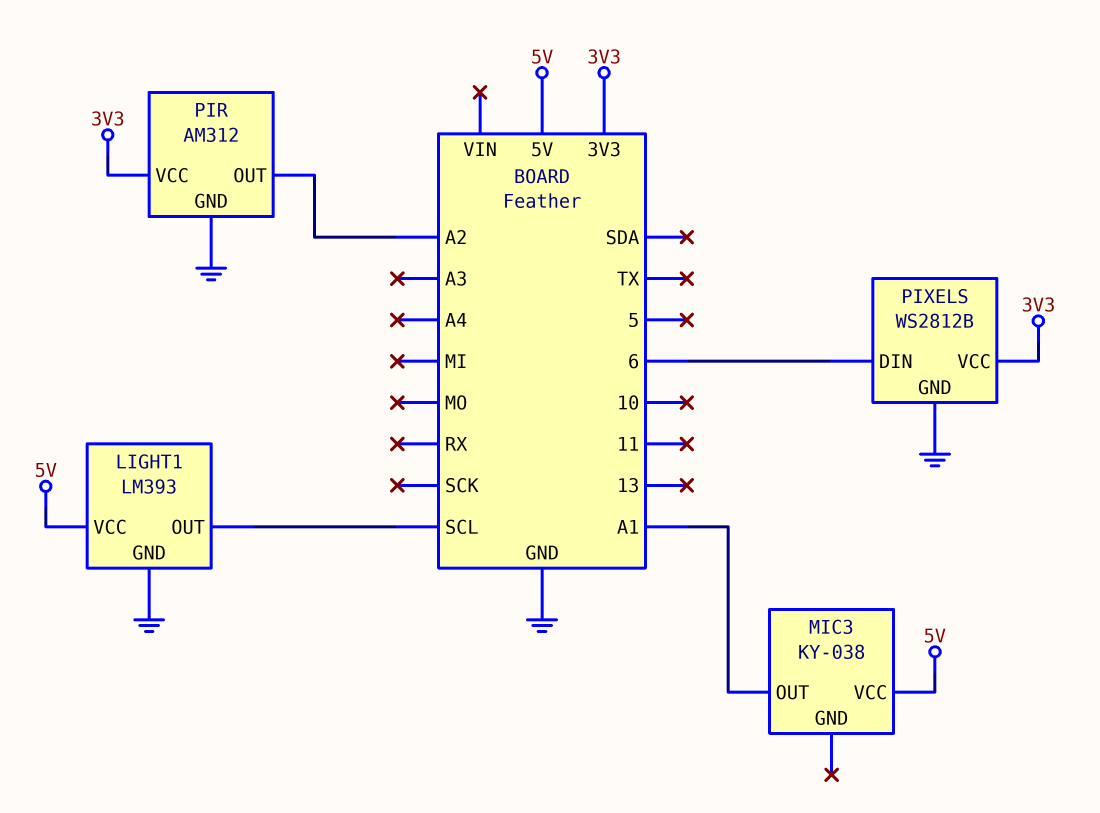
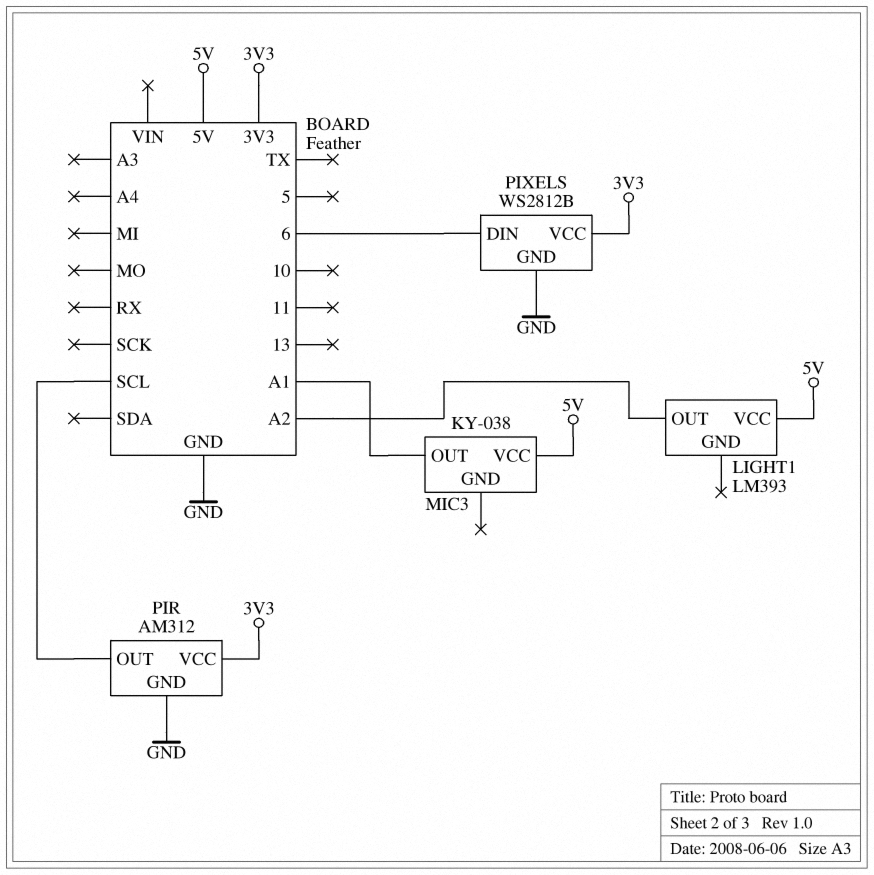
LIGHT1 pin GND: GND -> none
LIGHT1 pin OUT: SCL -> A2
PIR pin OUT: A2 -> SCL

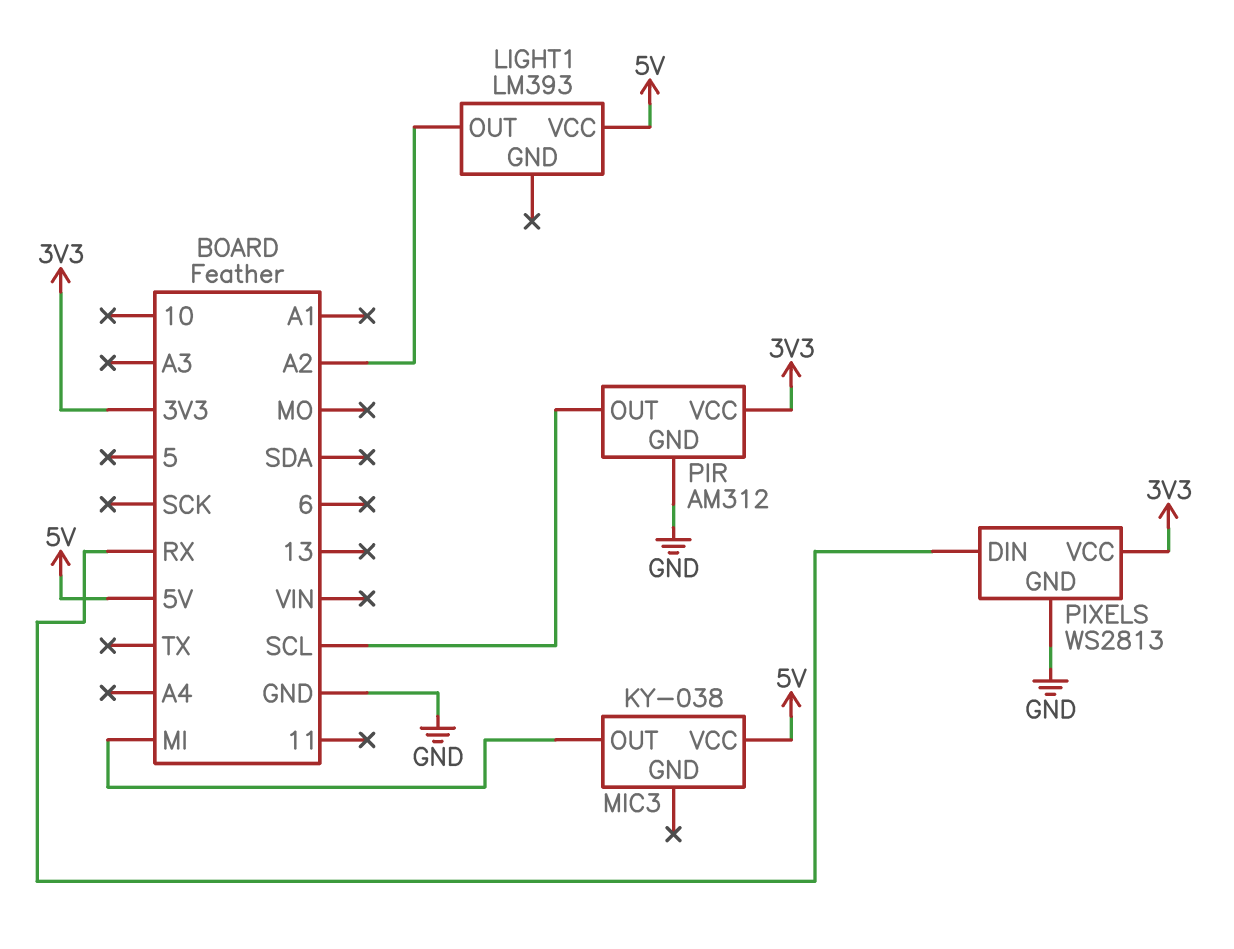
MIC3 pin OUT: A1 -> MI
PIXELS: WS2812B -> WS2813
PIXELS pin DIN: 6 -> RX

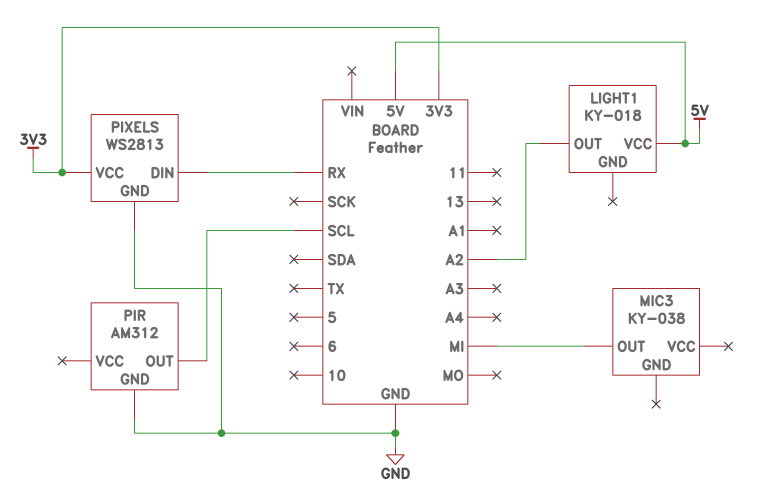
LIGHT1: LM393 -> KY-018
MIC3 pin VCC: 5V -> none
PIR pin VCC: 3V3 -> none

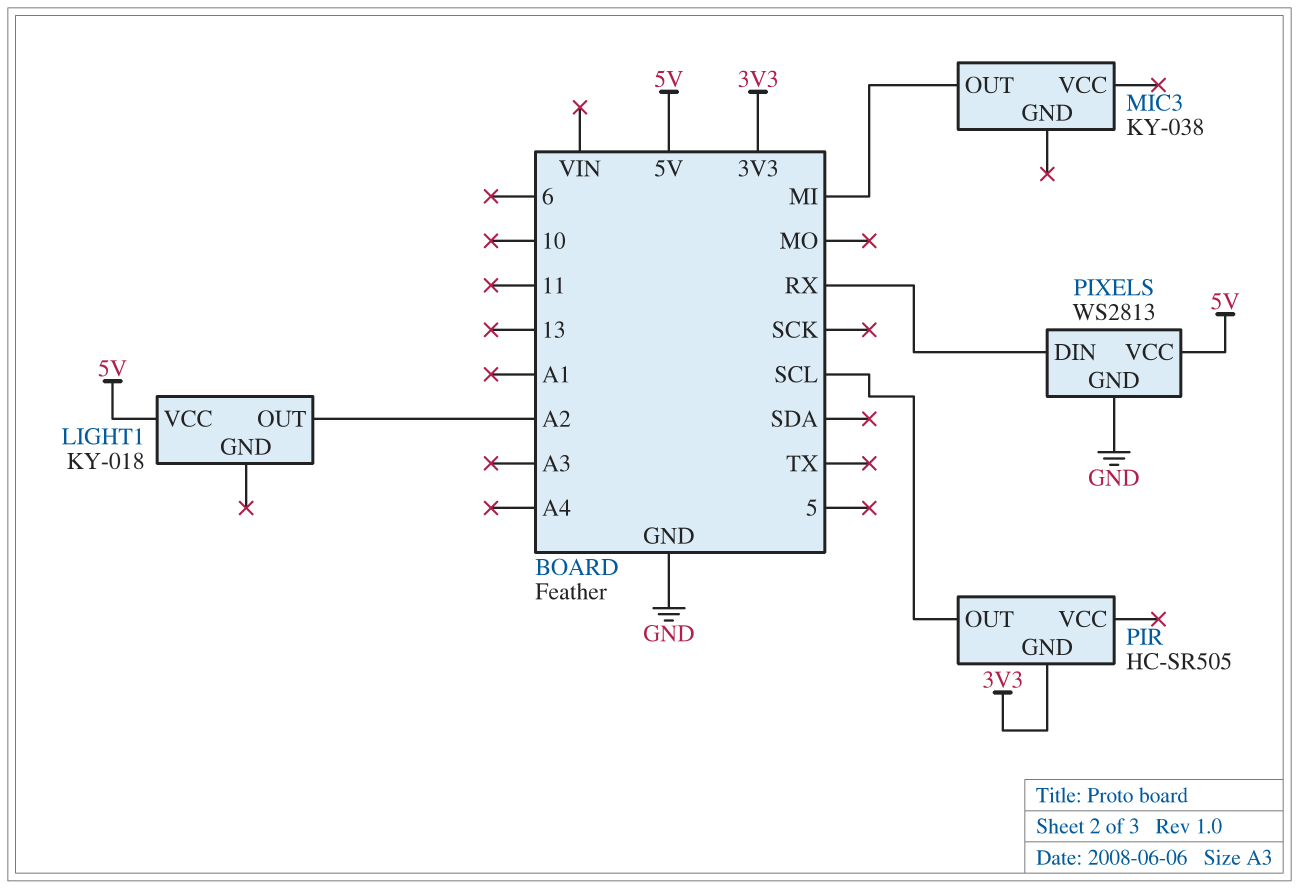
PIR: AM312 -> HC-SR505
PIR pin GND: GND -> 3V3
PIXELS pin VCC: 3V3 -> 5V

